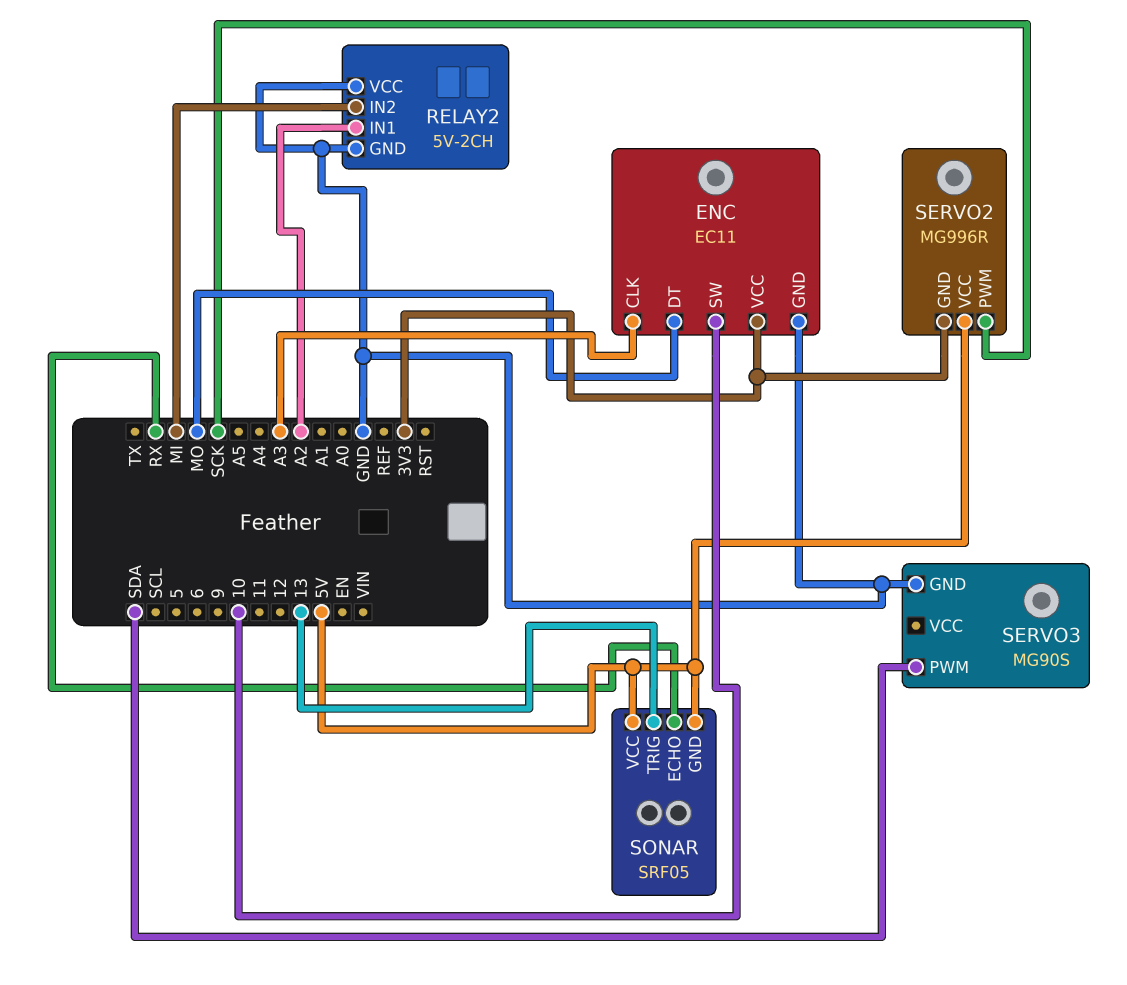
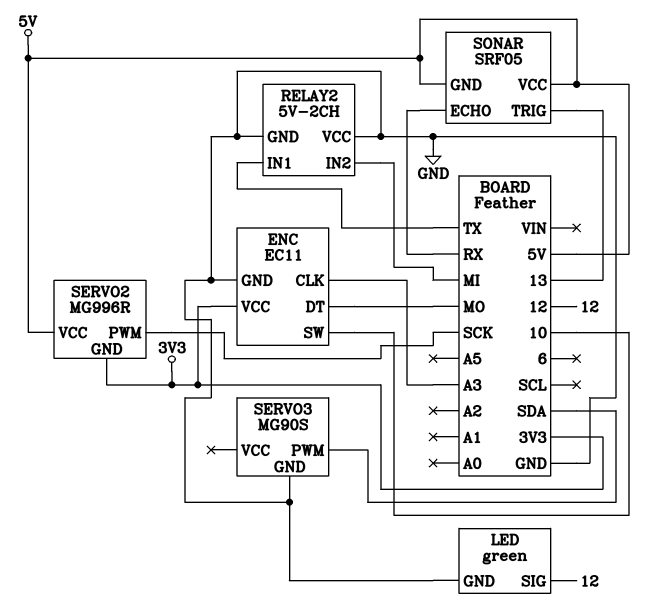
LED: none -> green
LED pin GND: none -> GND
LED pin SIG: none -> 12
RELAY2 pin IN1: A2 -> TX

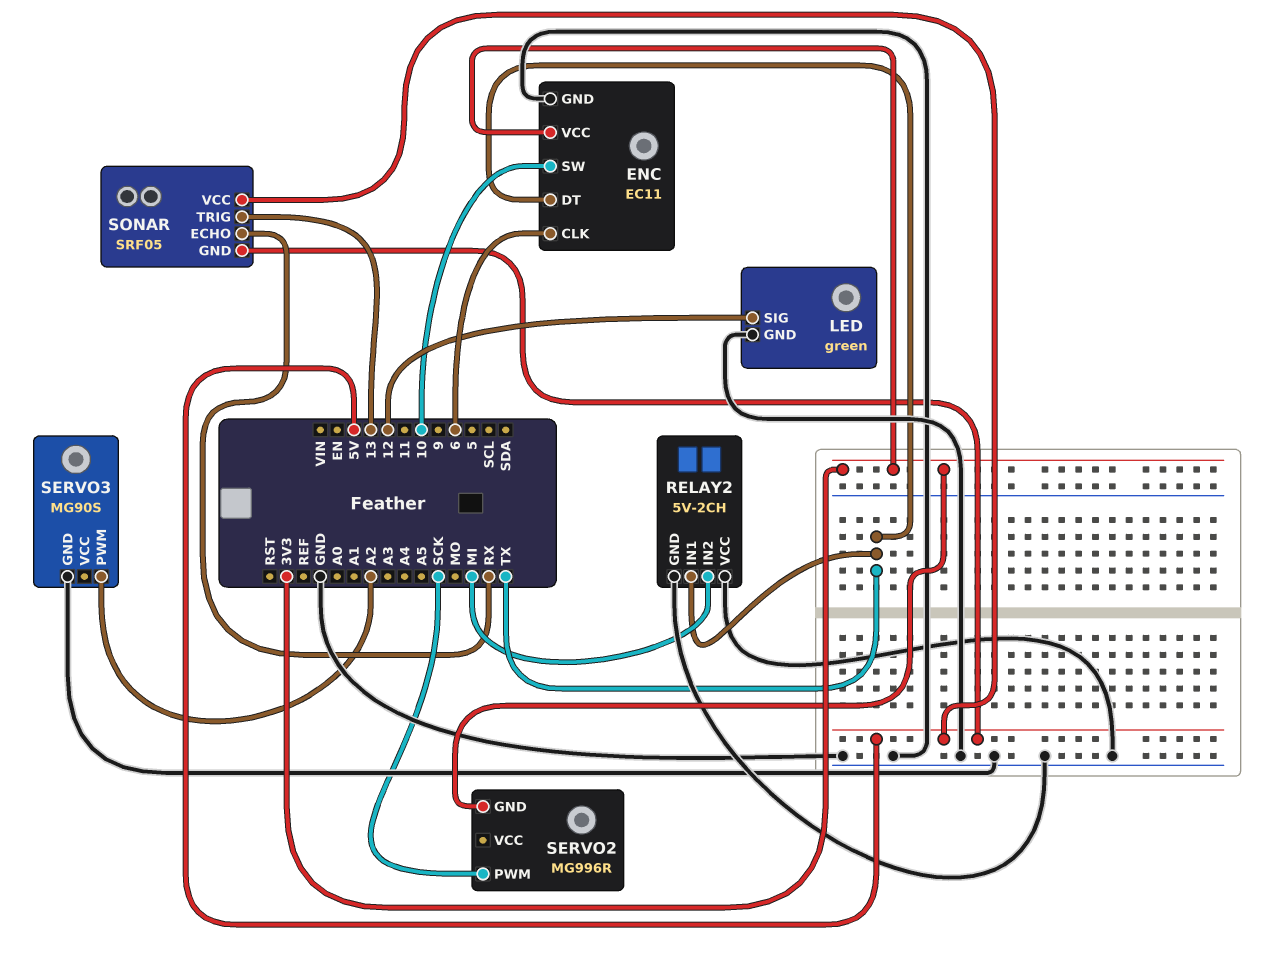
ENC pin CLK: A3 -> 6
ENC pin DT: MO -> TX
SERVO2 pin VCC: 5V -> none
SERVO3 pin PWM: SDA -> A2

